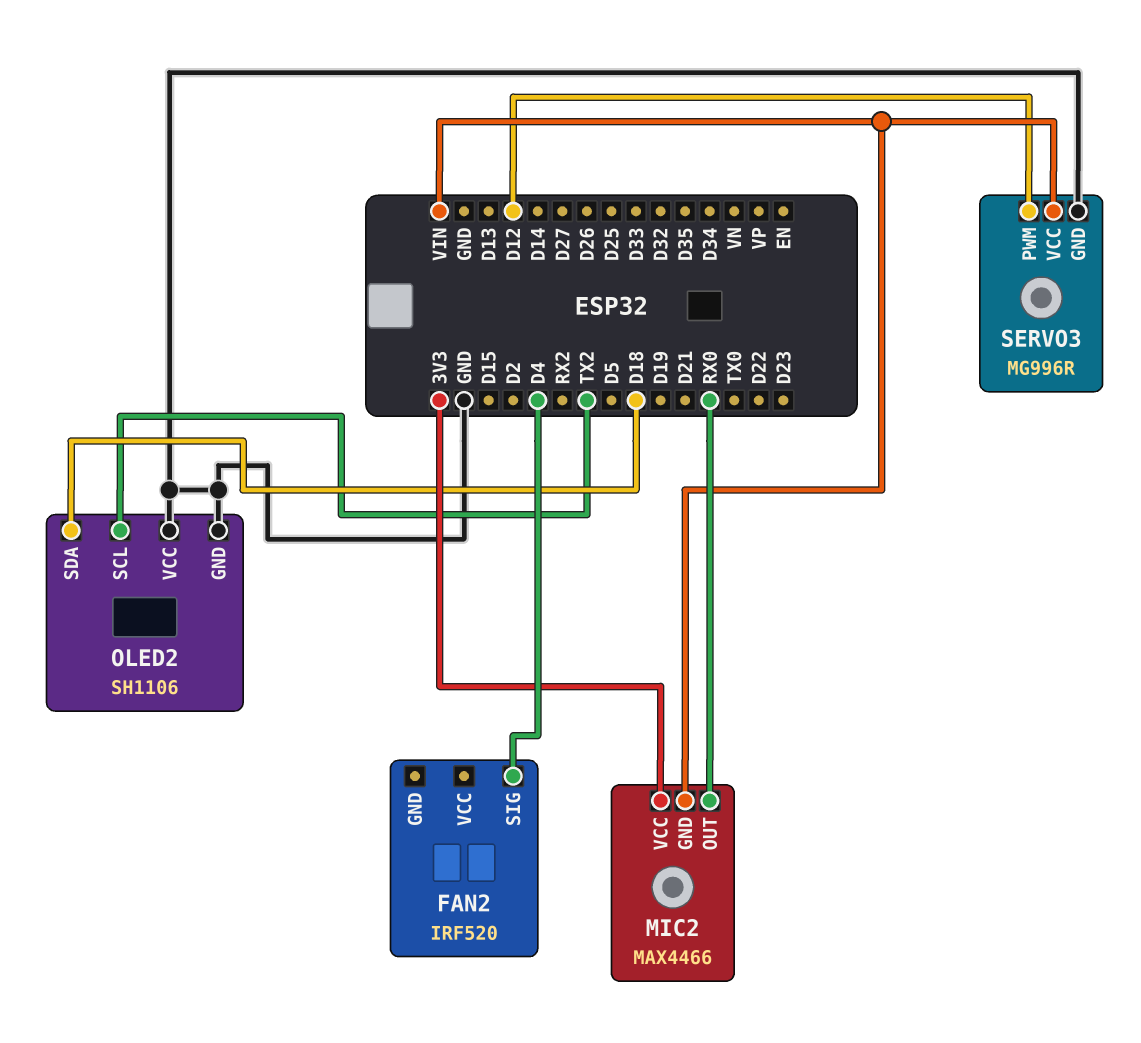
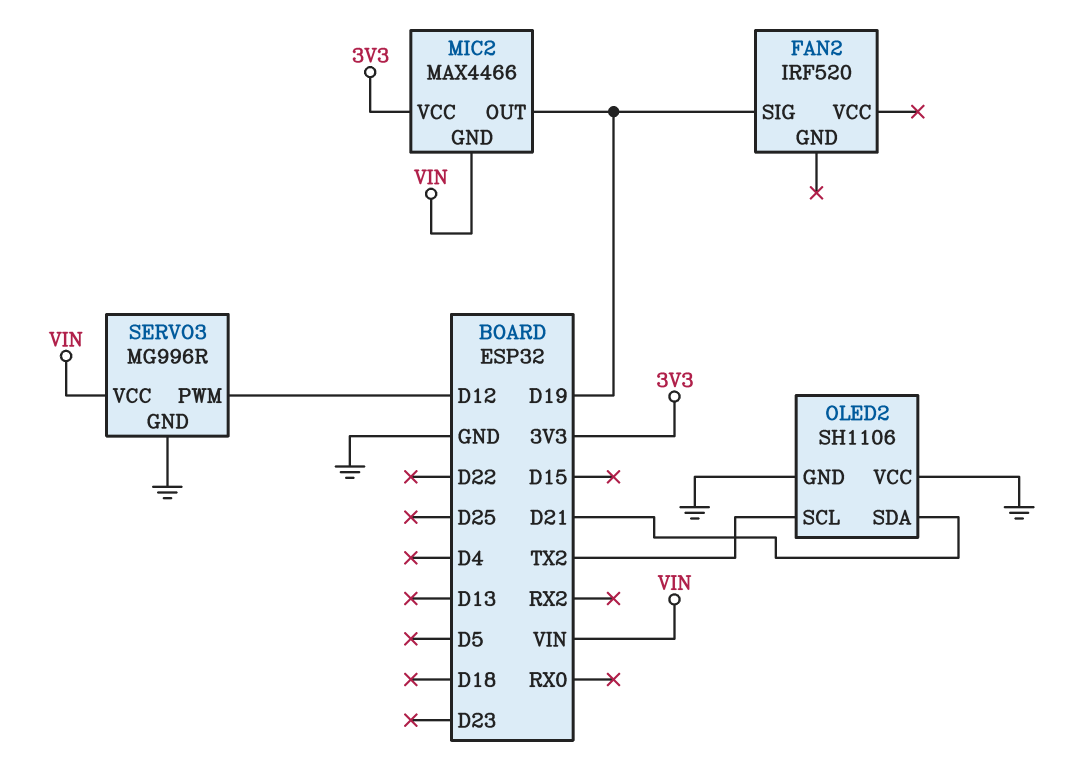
FAN2 pin SIG: D4 -> D19
MIC2 pin OUT: RX0 -> D19
OLED2 pin SDA: D18 -> D21

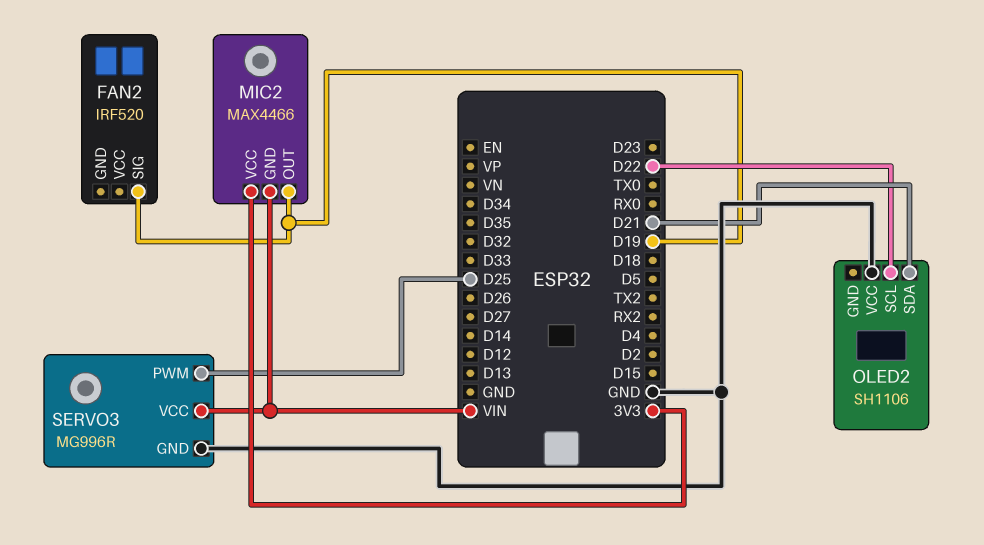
OLED2 pin GND: GND -> none
OLED2 pin SCL: TX2 -> D22
SERVO3 pin PWM: D12 -> D25

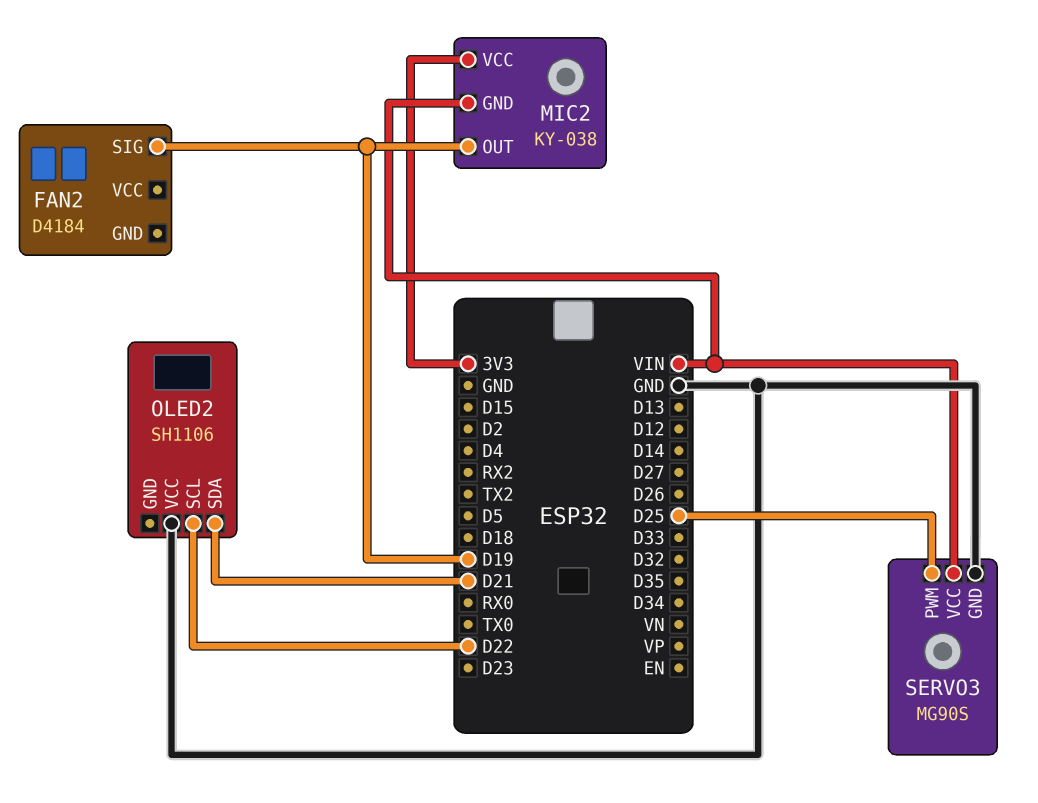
FAN2: IRF520 -> D4184
MIC2: MAX4466 -> KY-038
SERVO3: MG996R -> MG90S

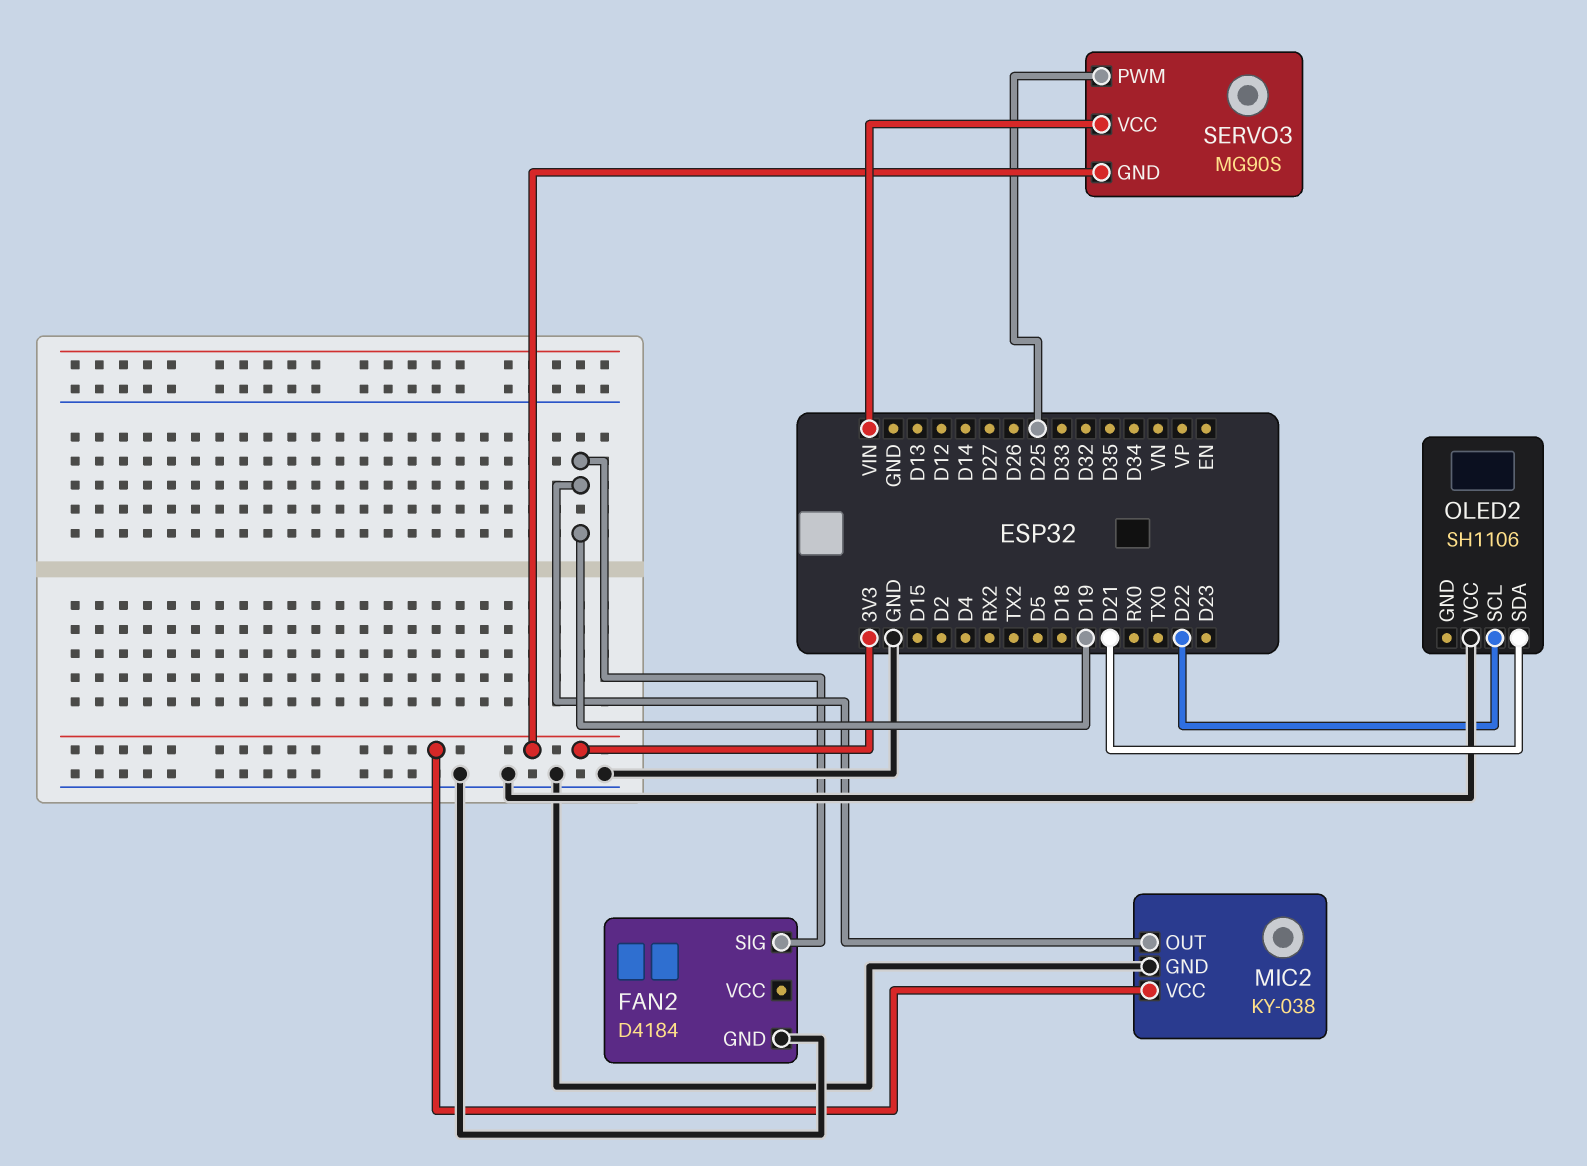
FAN2 pin GND: none -> GND
MIC2 pin GND: VIN -> GND
SERVO3 pin GND: GND -> 3V3

